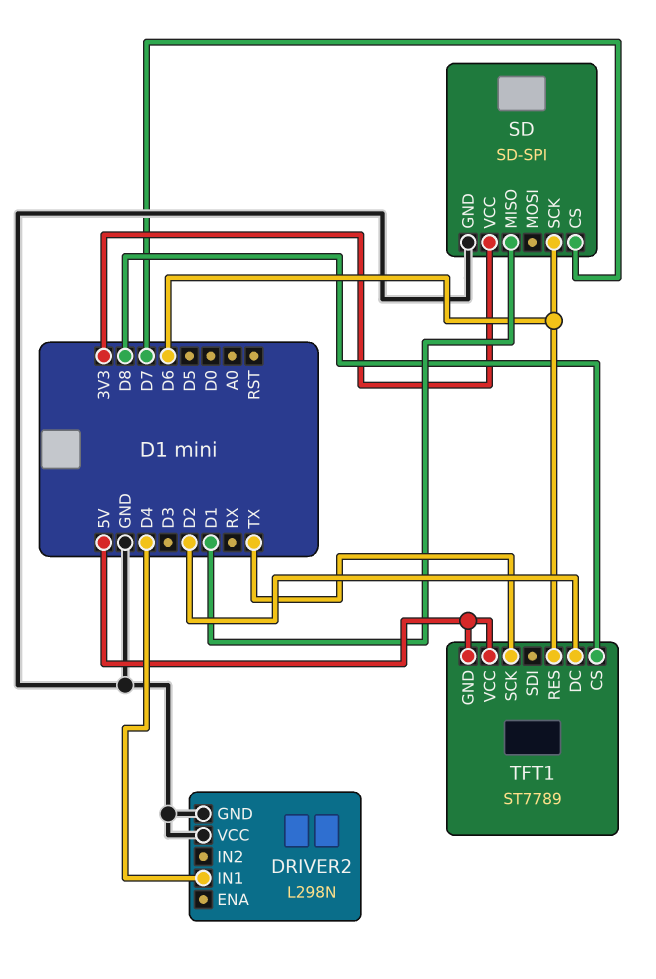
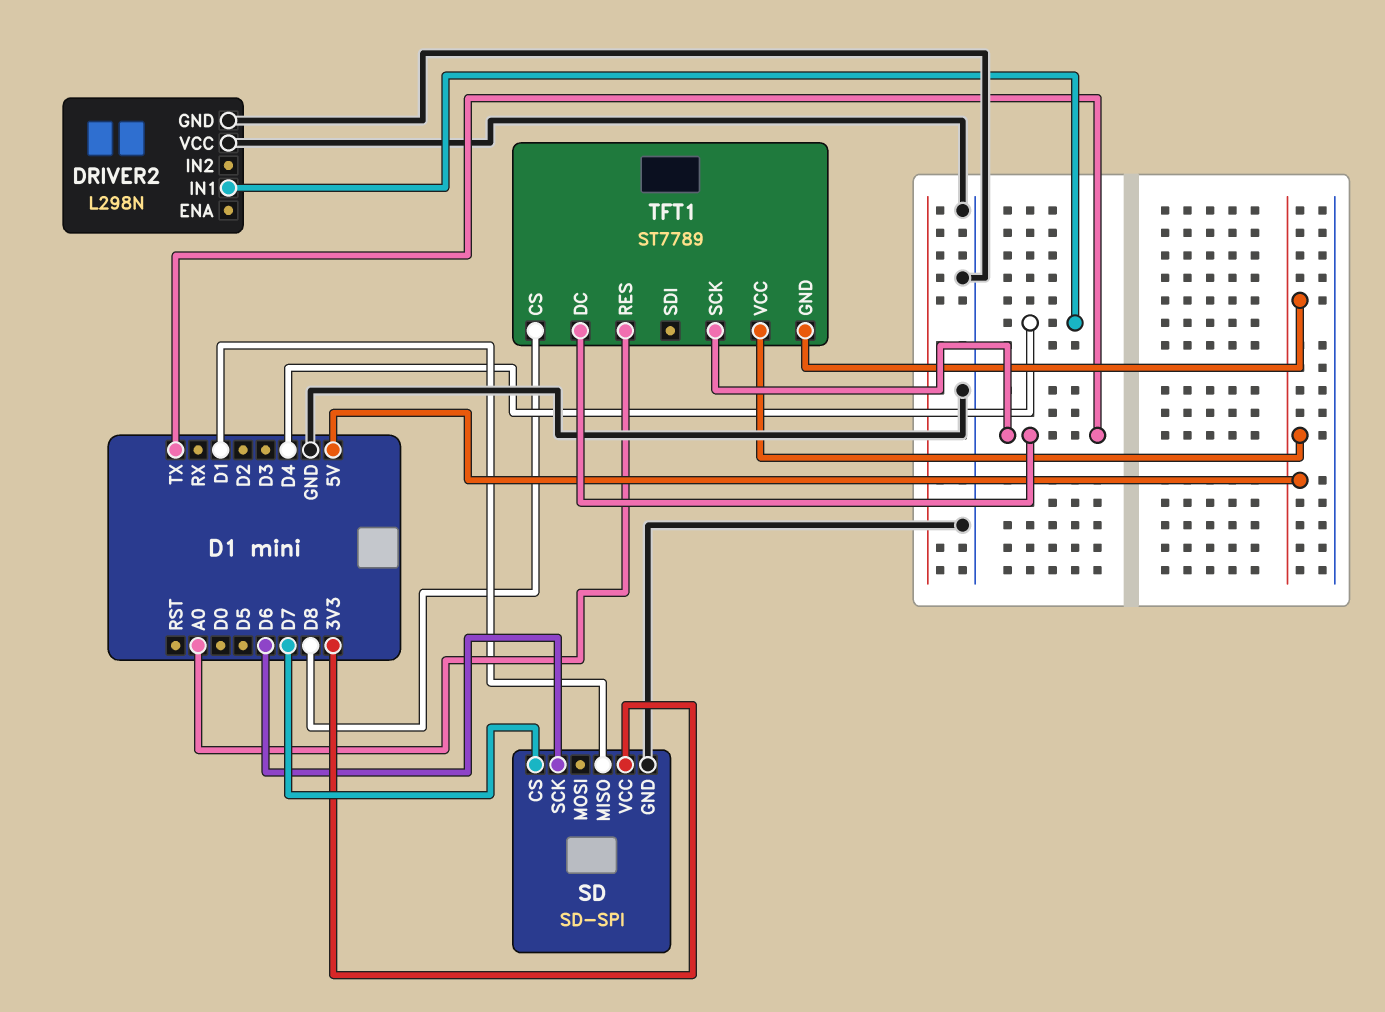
TFT1 pin DC: D2 -> TX
TFT1 pin RES: D6 -> A0

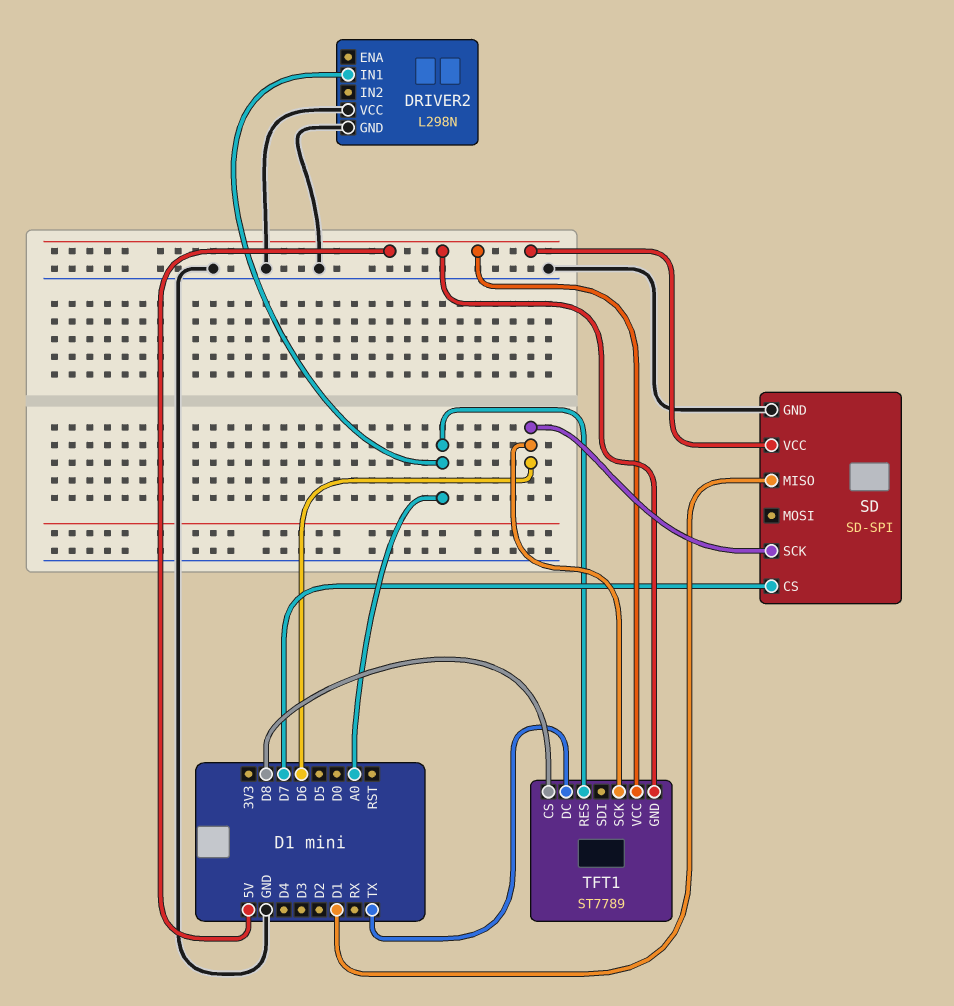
DRIVER2 pin IN1: D4 -> A0
SD pin VCC: 3V3 -> 5V
TFT1 pin SCK: TX -> D6

